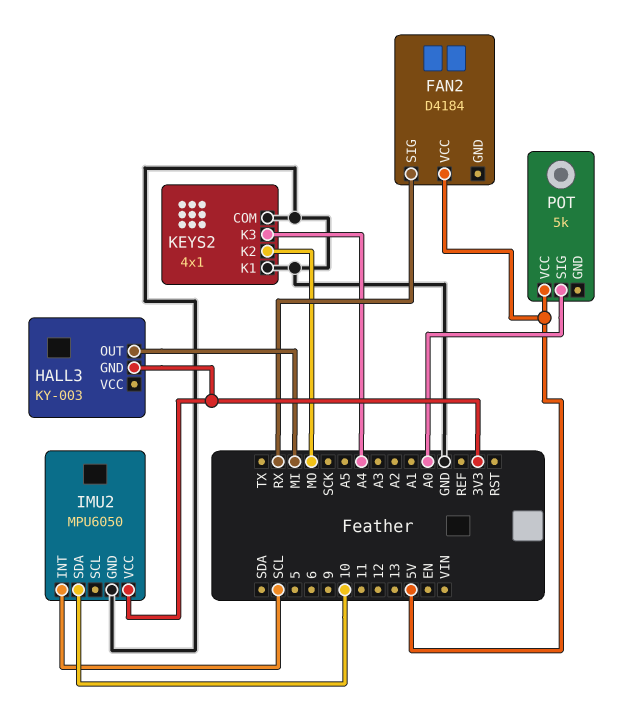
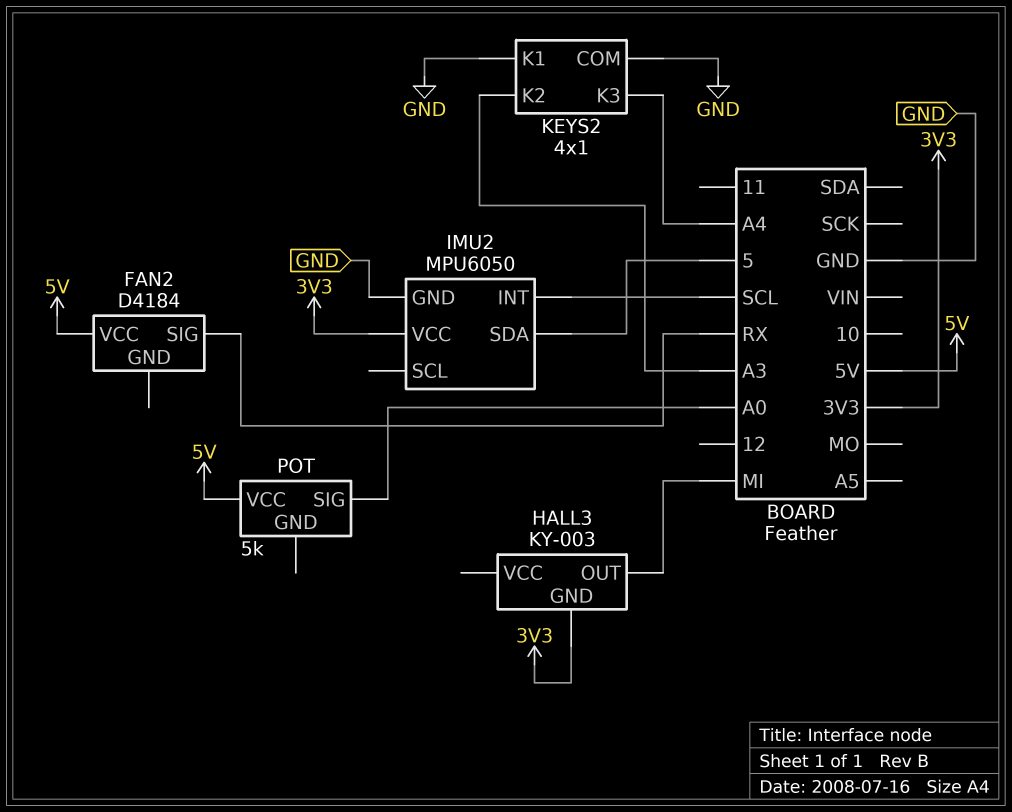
IMU2 pin SDA: 10 -> 5
KEYS2 pin K2: MO -> A3

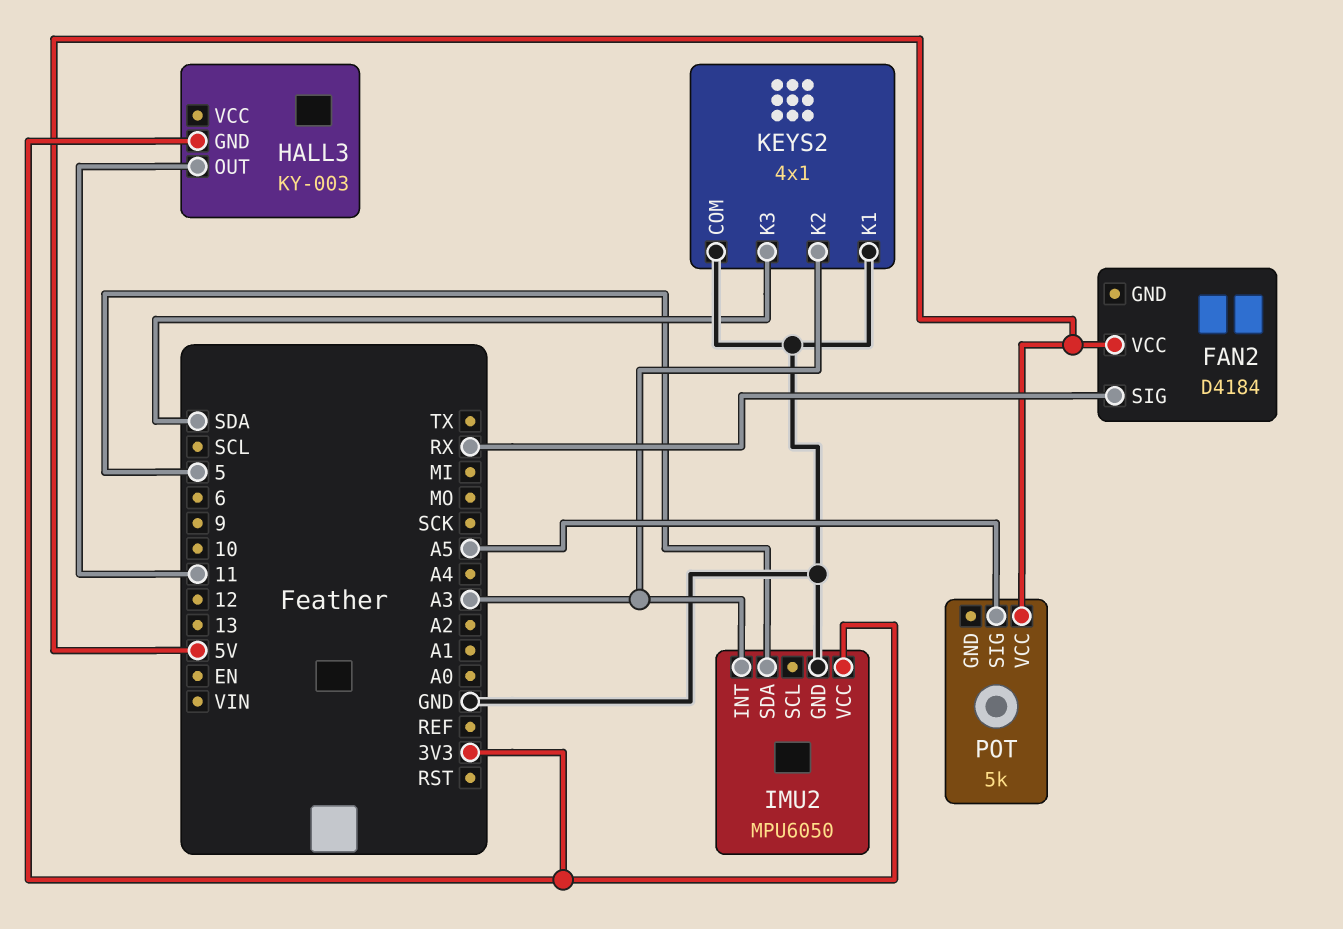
HALL3 pin OUT: MI -> 11
IMU2 pin INT: SCL -> A3
KEYS2 pin K3: A4 -> SDA
POT pin SIG: A0 -> A5

